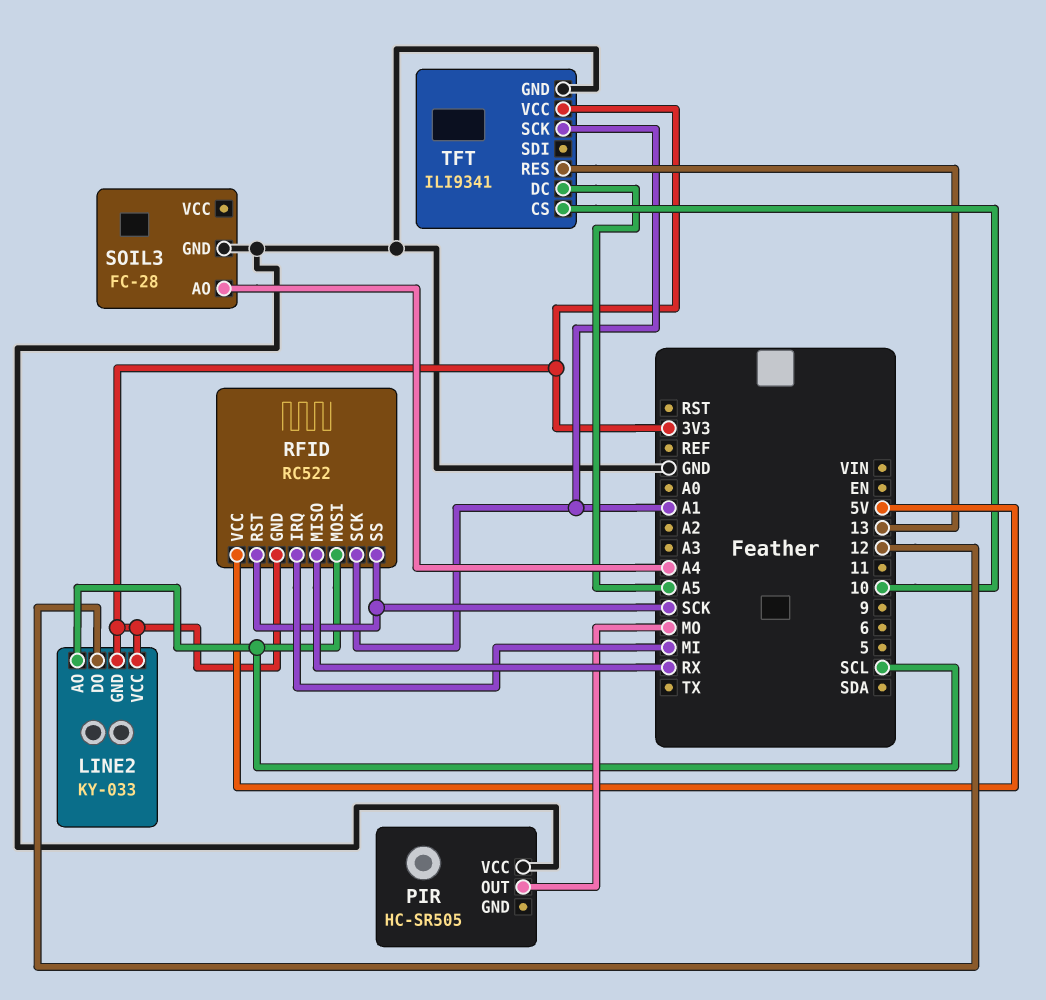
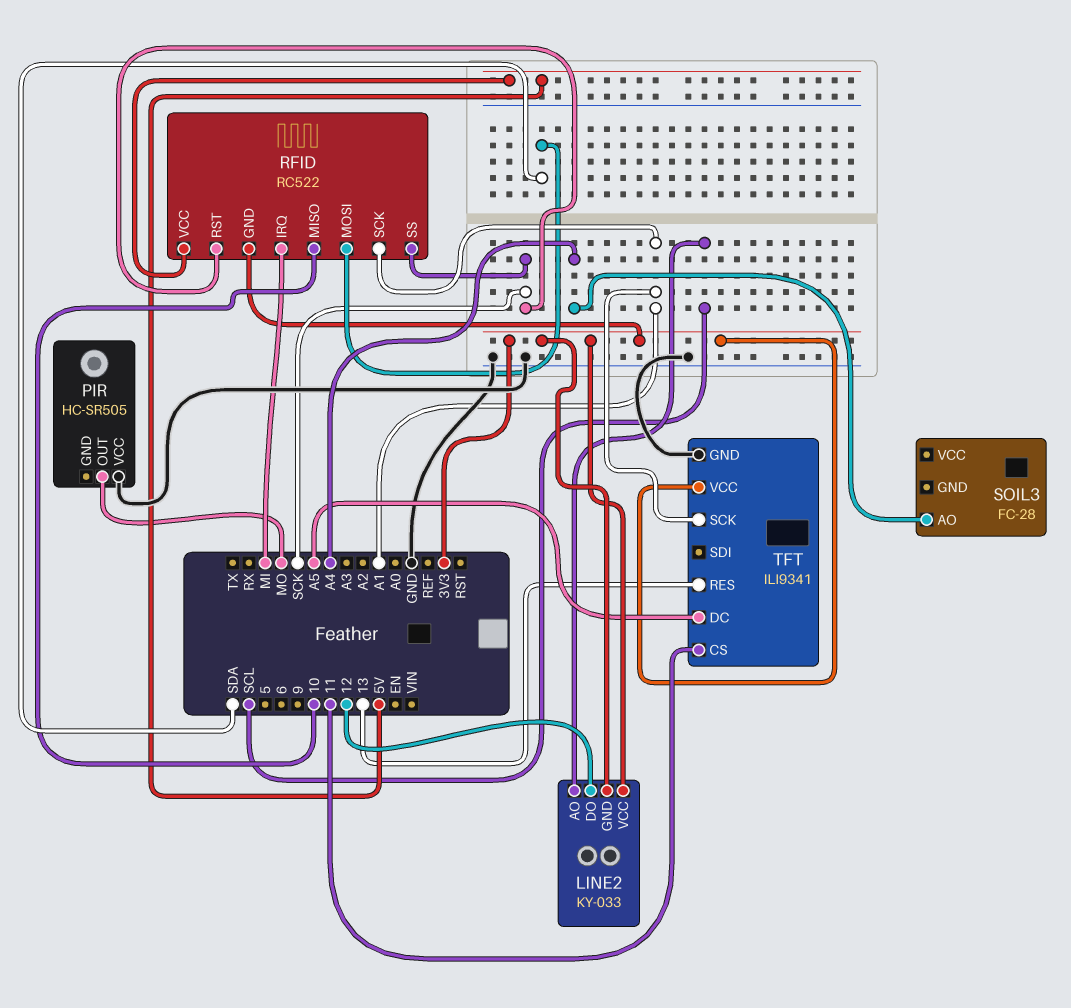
RFID pin MISO: RX -> 10
RFID pin MOSI: SCL -> SDA
SOIL3 pin GND: GND -> none
TFT pin CS: 10 -> 11

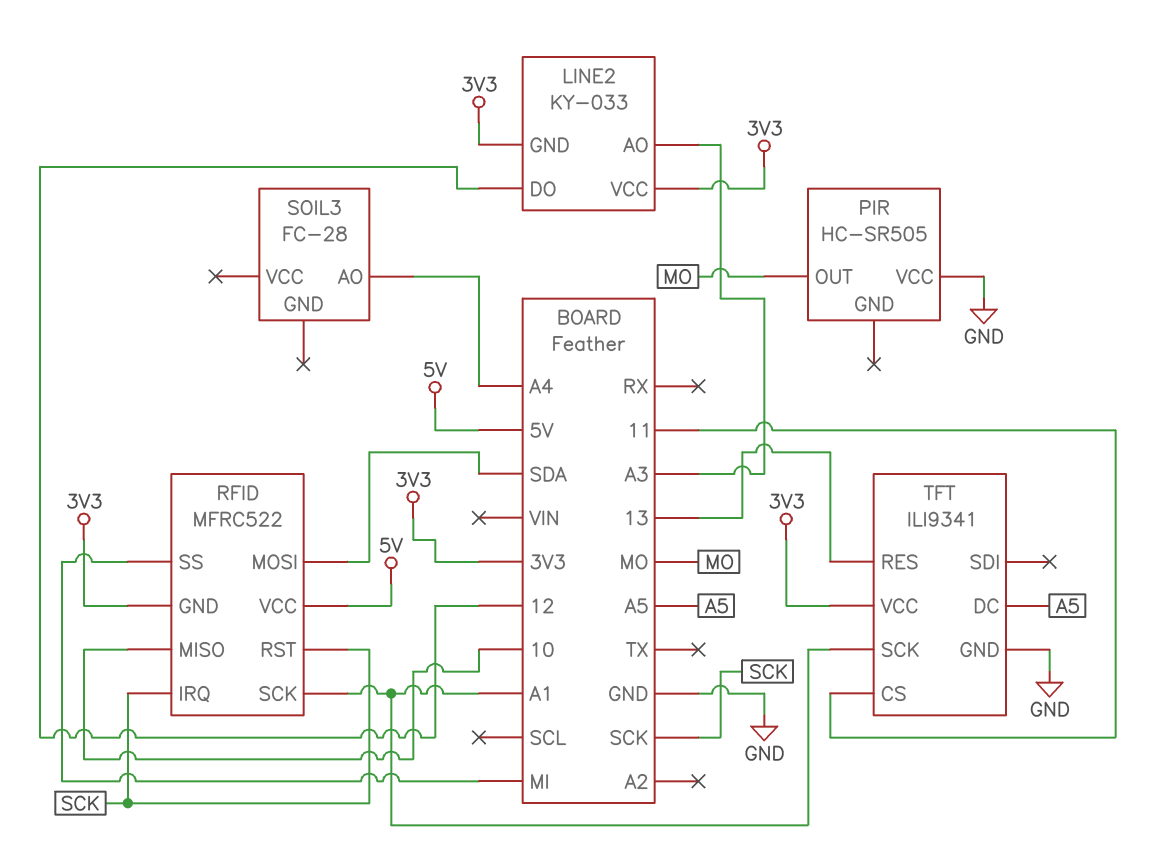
LINE2 pin AO: SCL -> A3
RFID: RC522 -> MFRC522
RFID pin IRQ: MI -> SCK
RFID pin SS: SCK -> MI

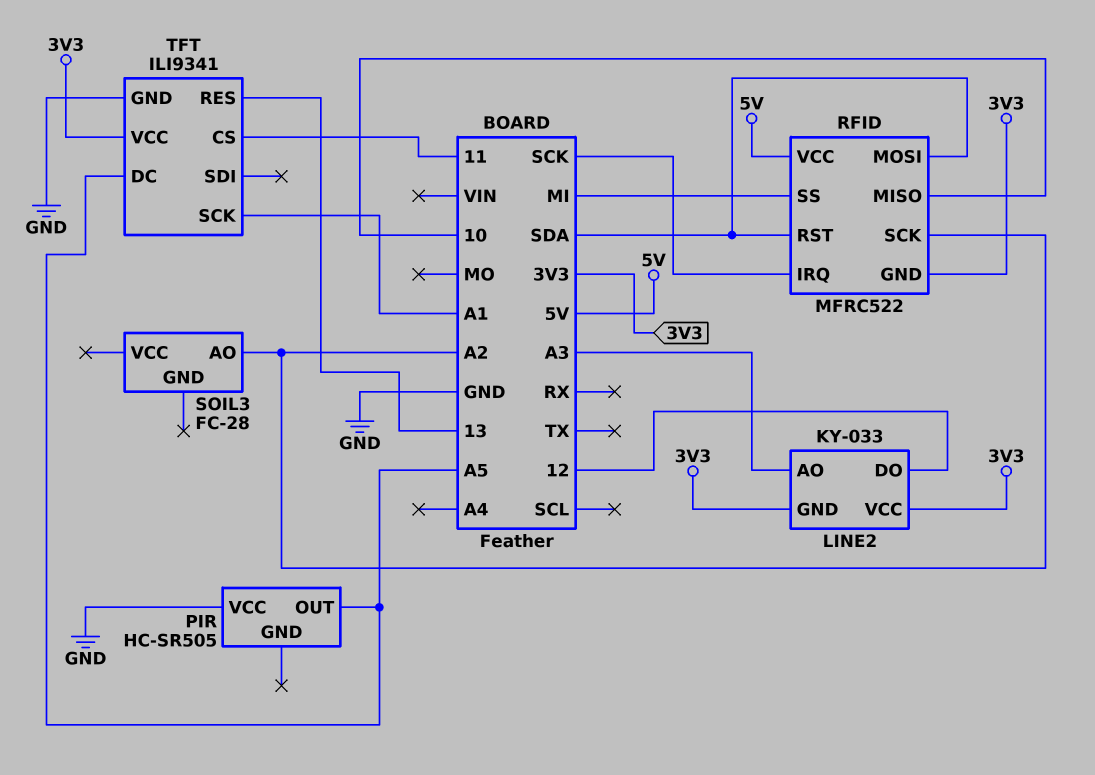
PIR pin OUT: MO -> A5
RFID pin RST: SCK -> SDA
RFID pin SCK: A1 -> A2
SOIL3 pin AO: A4 -> A2

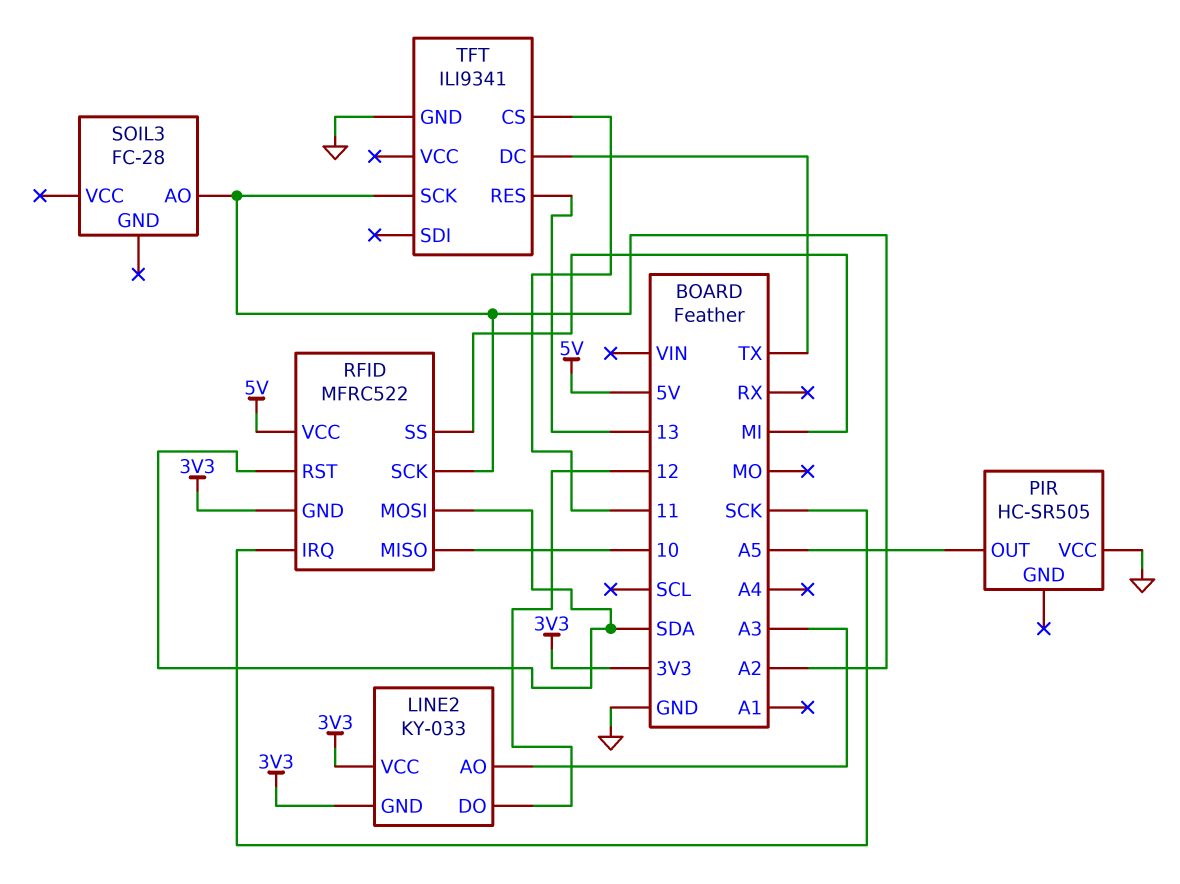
TFT pin DC: A5 -> TX
TFT pin SCK: A1 -> A2
TFT pin VCC: 3V3 -> none

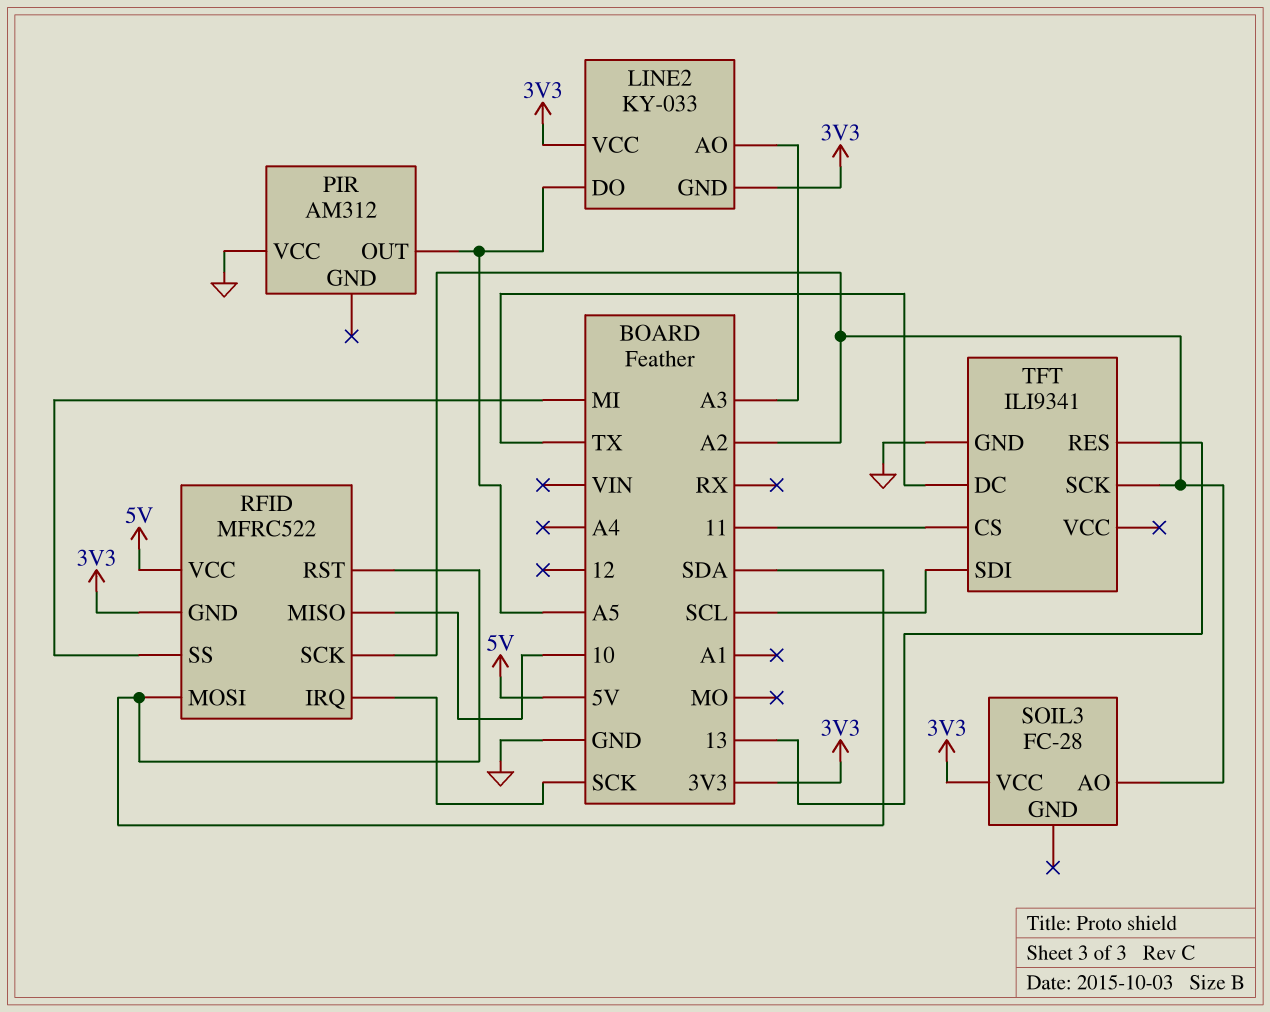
LINE2 pin DO: 12 -> A5
PIR: HC-SR505 -> AM312
SOIL3 pin VCC: none -> 3V3
TFT pin SDI: none -> SCL

